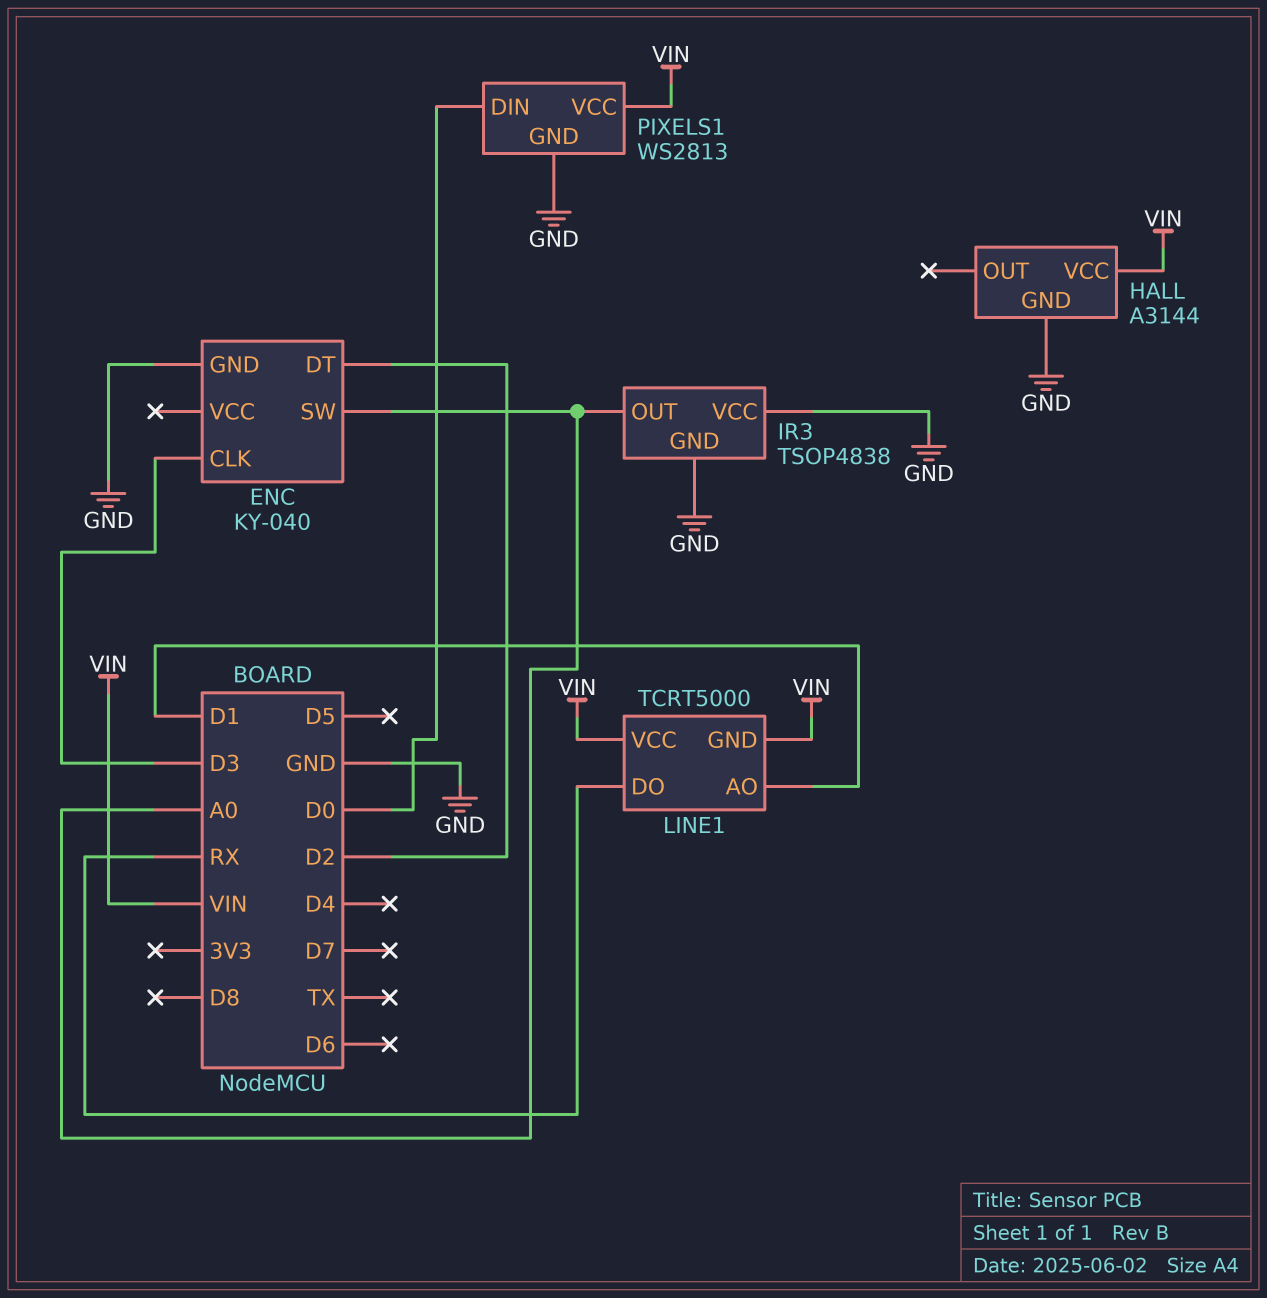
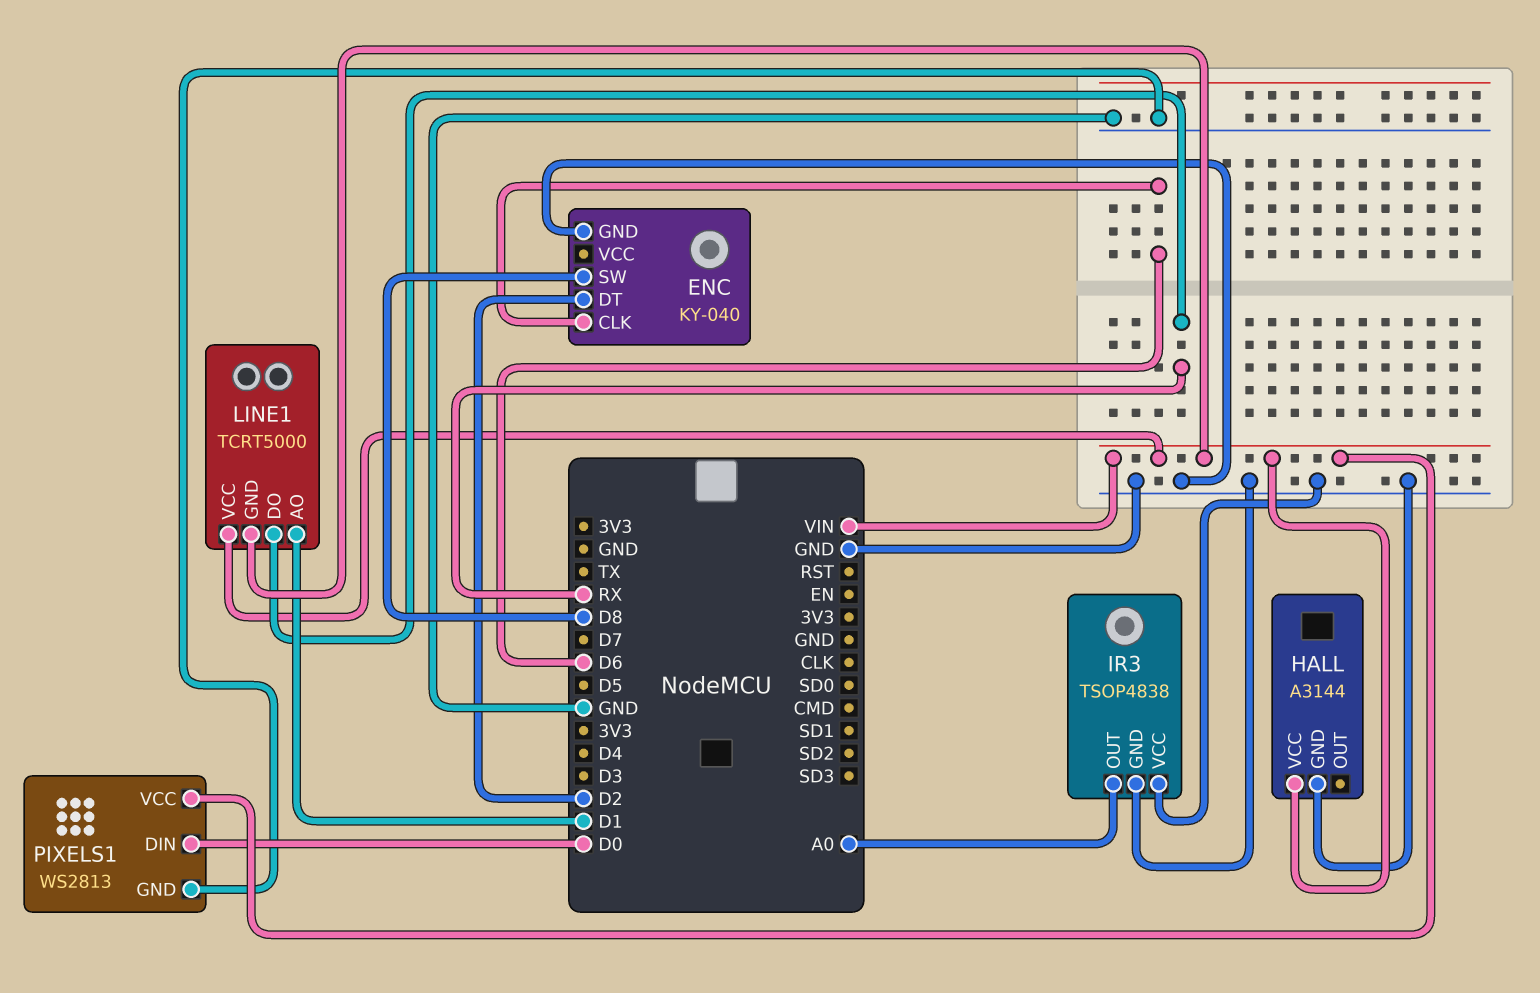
ENC pin CLK: D3 -> D6
ENC pin SW: A0 -> D8

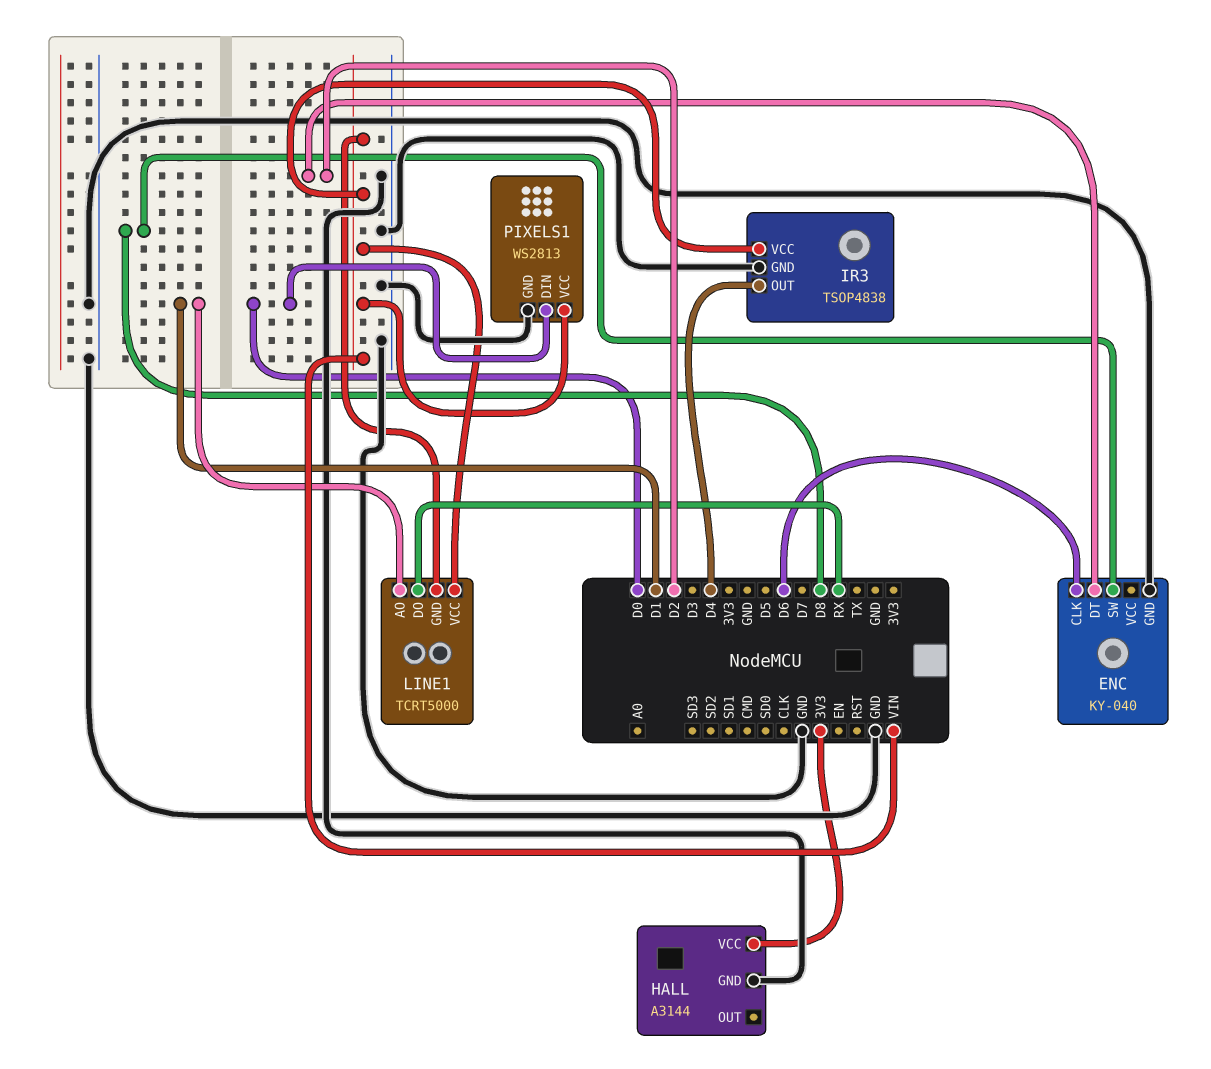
HALL pin VCC: VIN -> 3V3
IR3 pin OUT: A0 -> D4
IR3 pin VCC: GND -> VIN

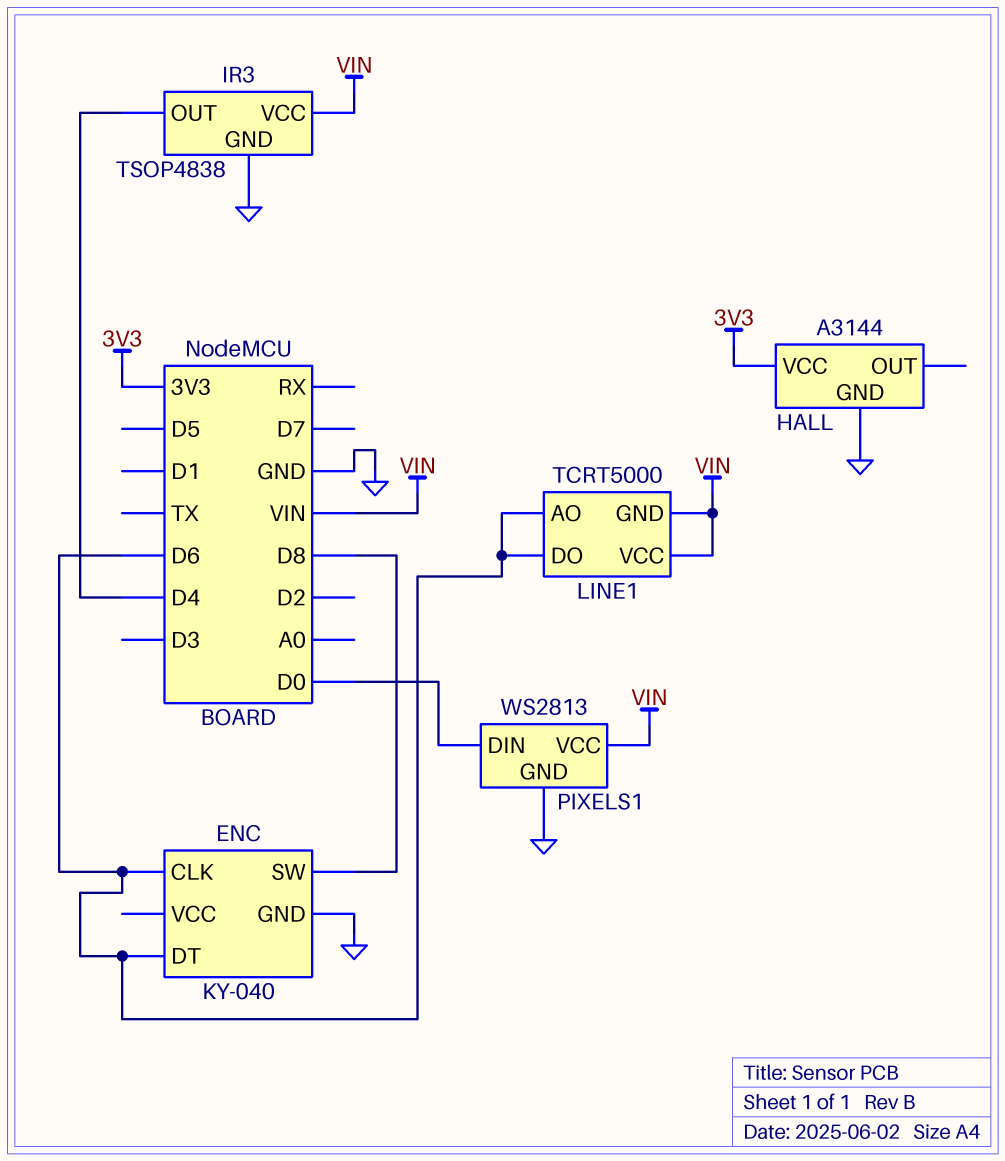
ENC pin DT: D2 -> D6
LINE1 pin AO: D1 -> D6
LINE1 pin DO: RX -> D6

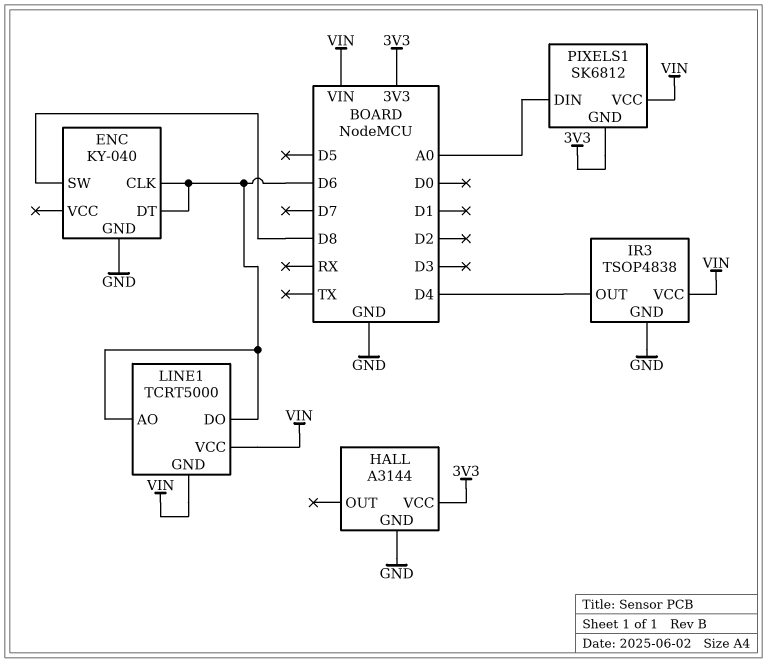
PIXELS1: WS2813 -> SK6812
PIXELS1 pin DIN: D0 -> A0
PIXELS1 pin GND: GND -> 3V3

